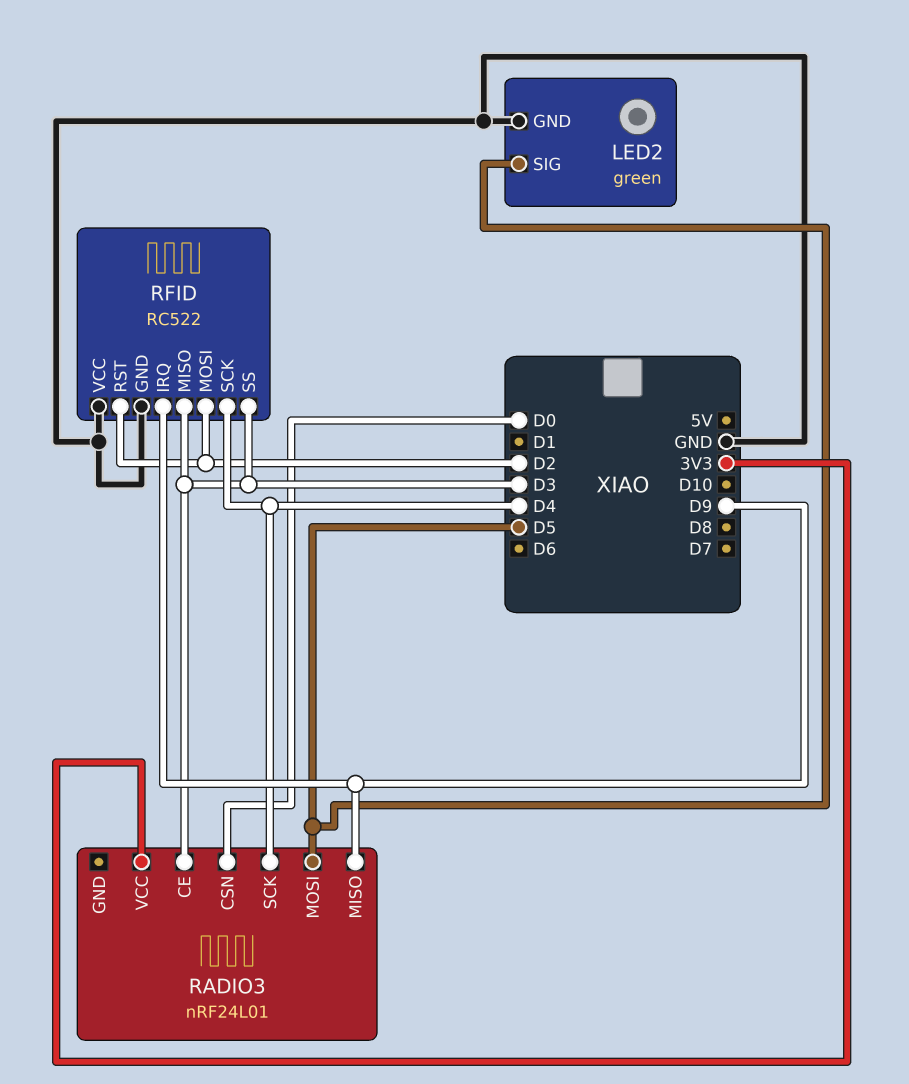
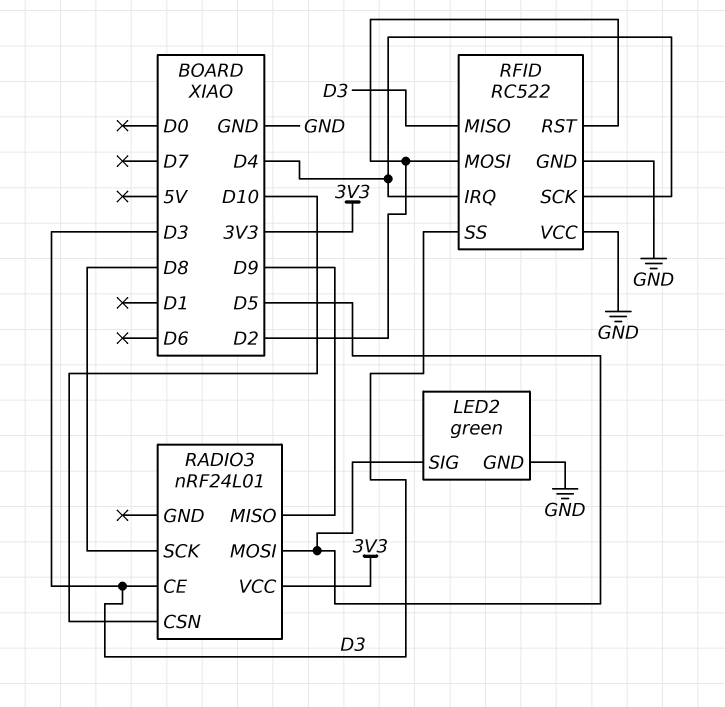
RADIO3 pin CSN: D0 -> D10
RADIO3 pin SCK: D4 -> D8
RFID pin IRQ: D9 -> D4

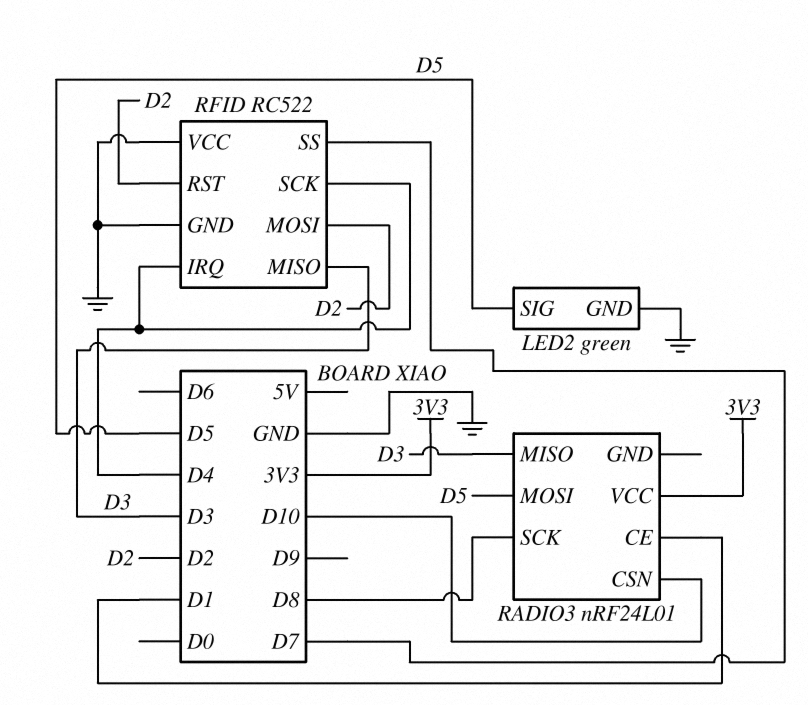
RADIO3 pin CE: D3 -> D1
RADIO3 pin MISO: D9 -> D3
RFID pin SS: D3 -> D7

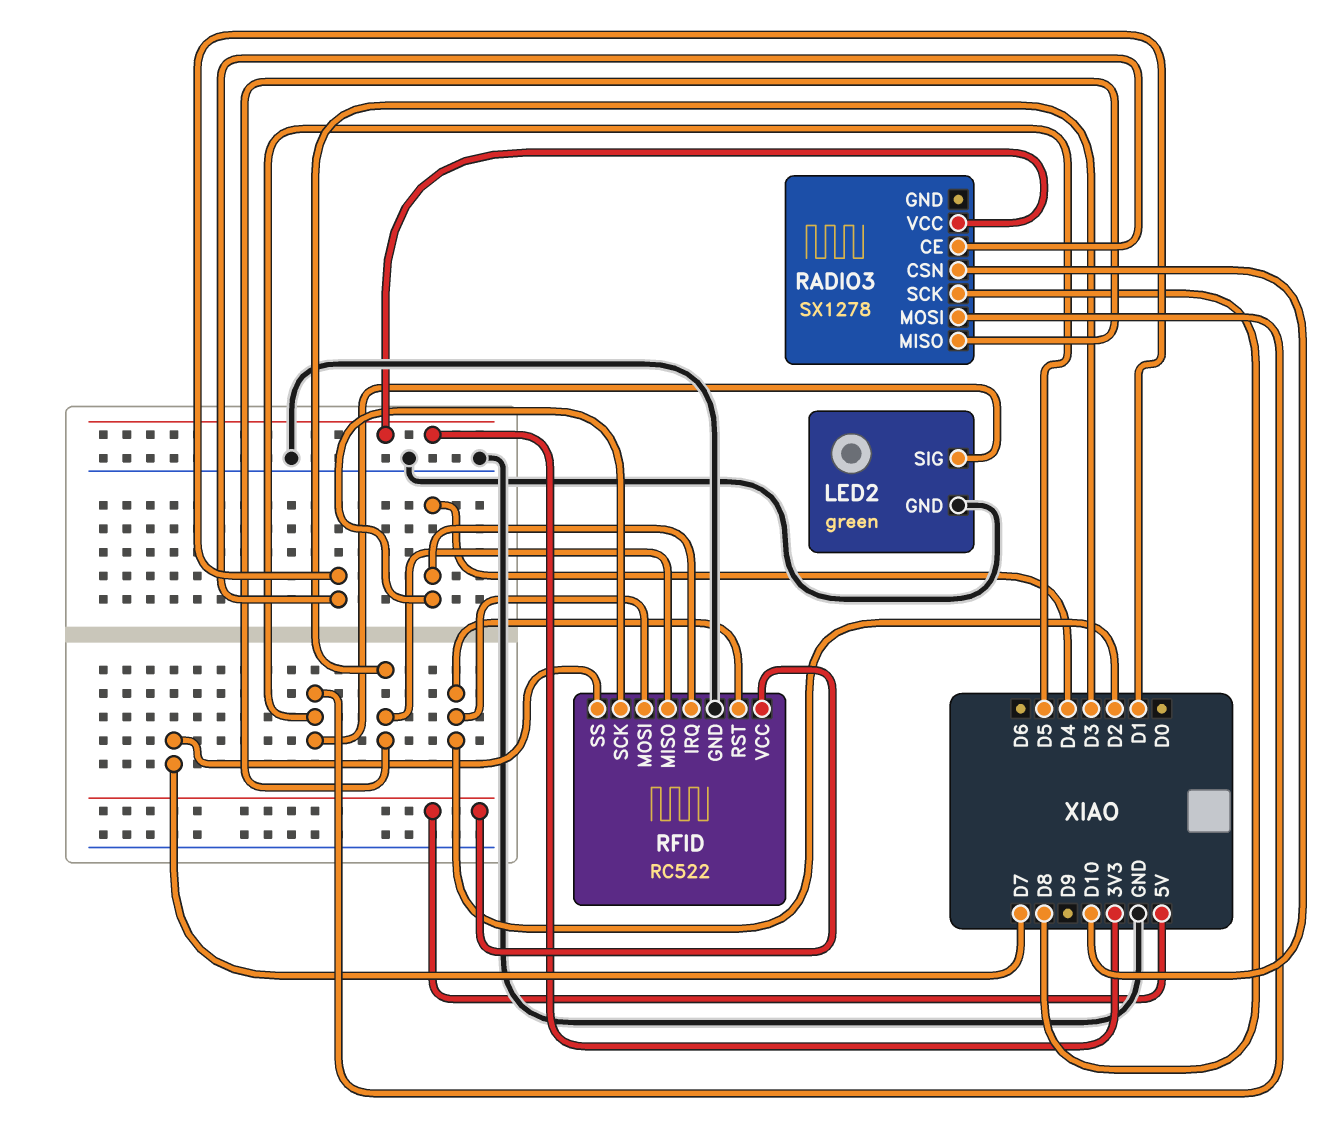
RADIO3: nRF24L01 -> SX1278
RFID pin VCC: GND -> 5V

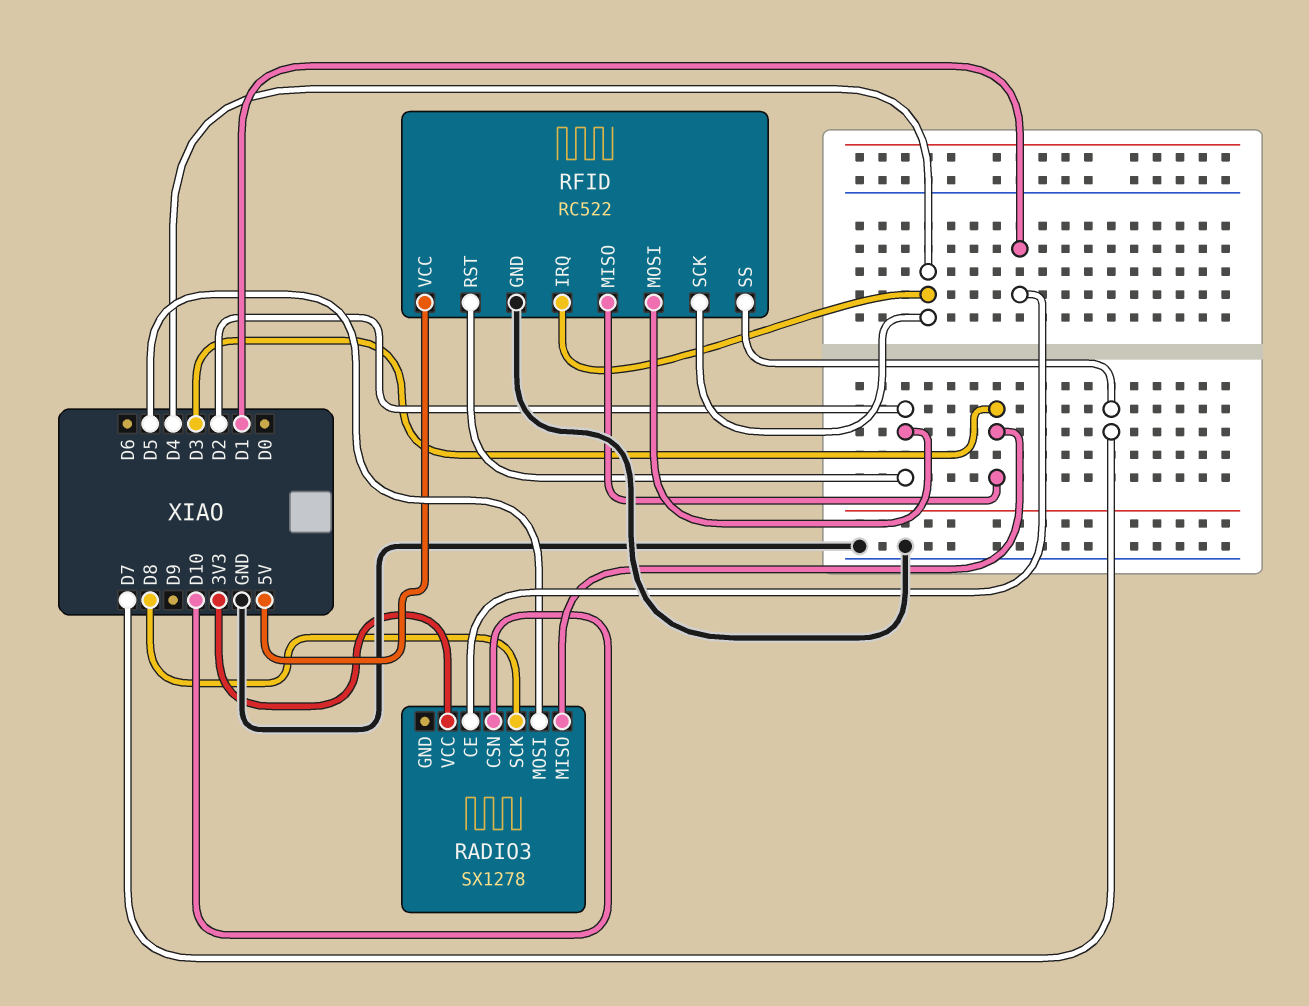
LED2: green -> none
LED2 pin GND: GND -> none
LED2 pin SIG: D5 -> none

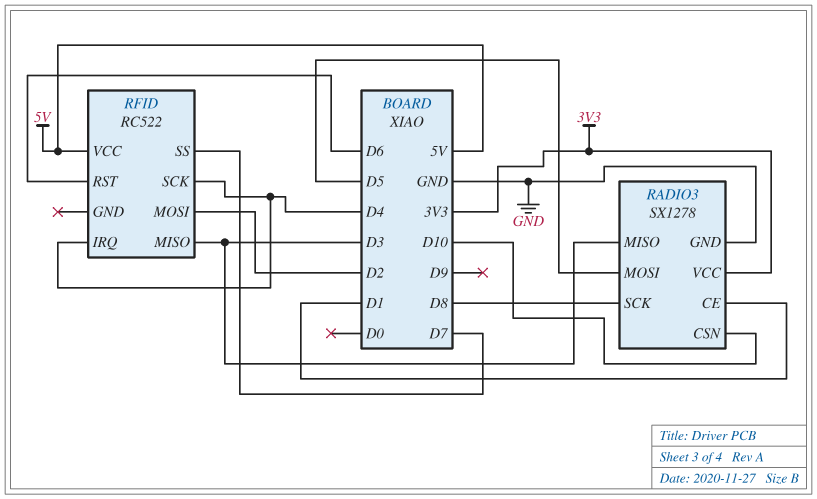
RADIO3 pin GND: none -> GND
RFID pin GND: GND -> none
RFID pin RST: D2 -> D6

